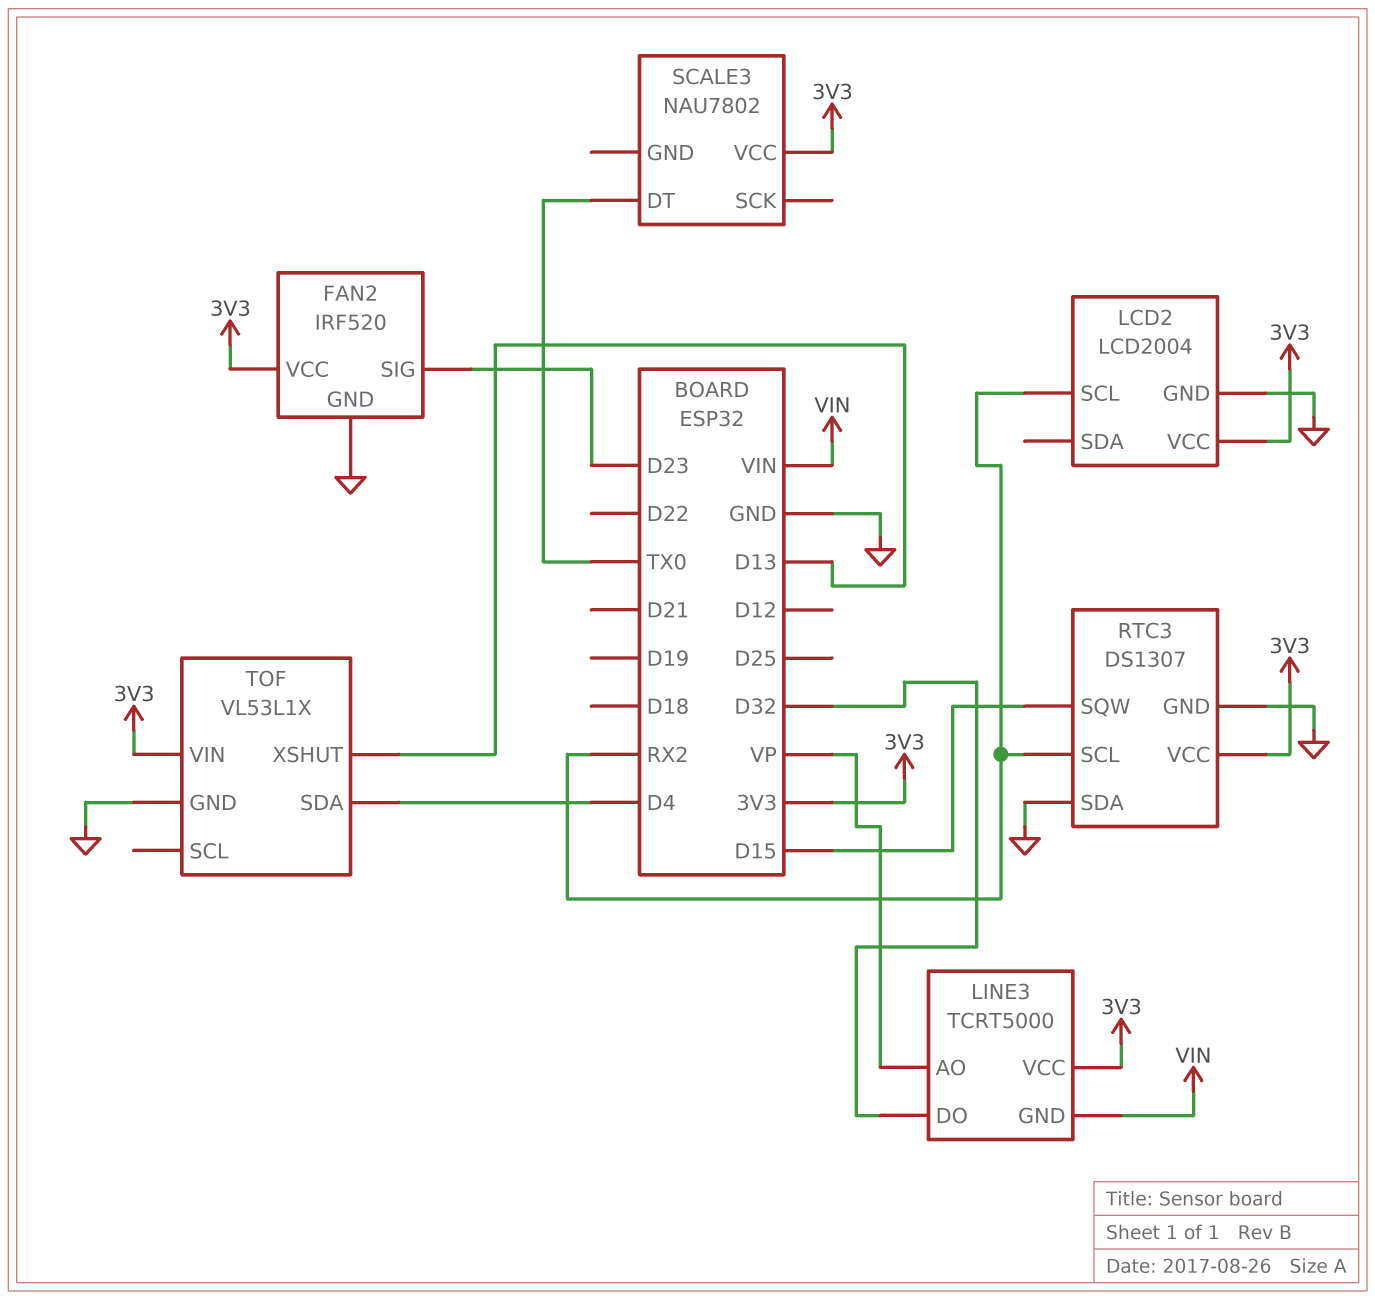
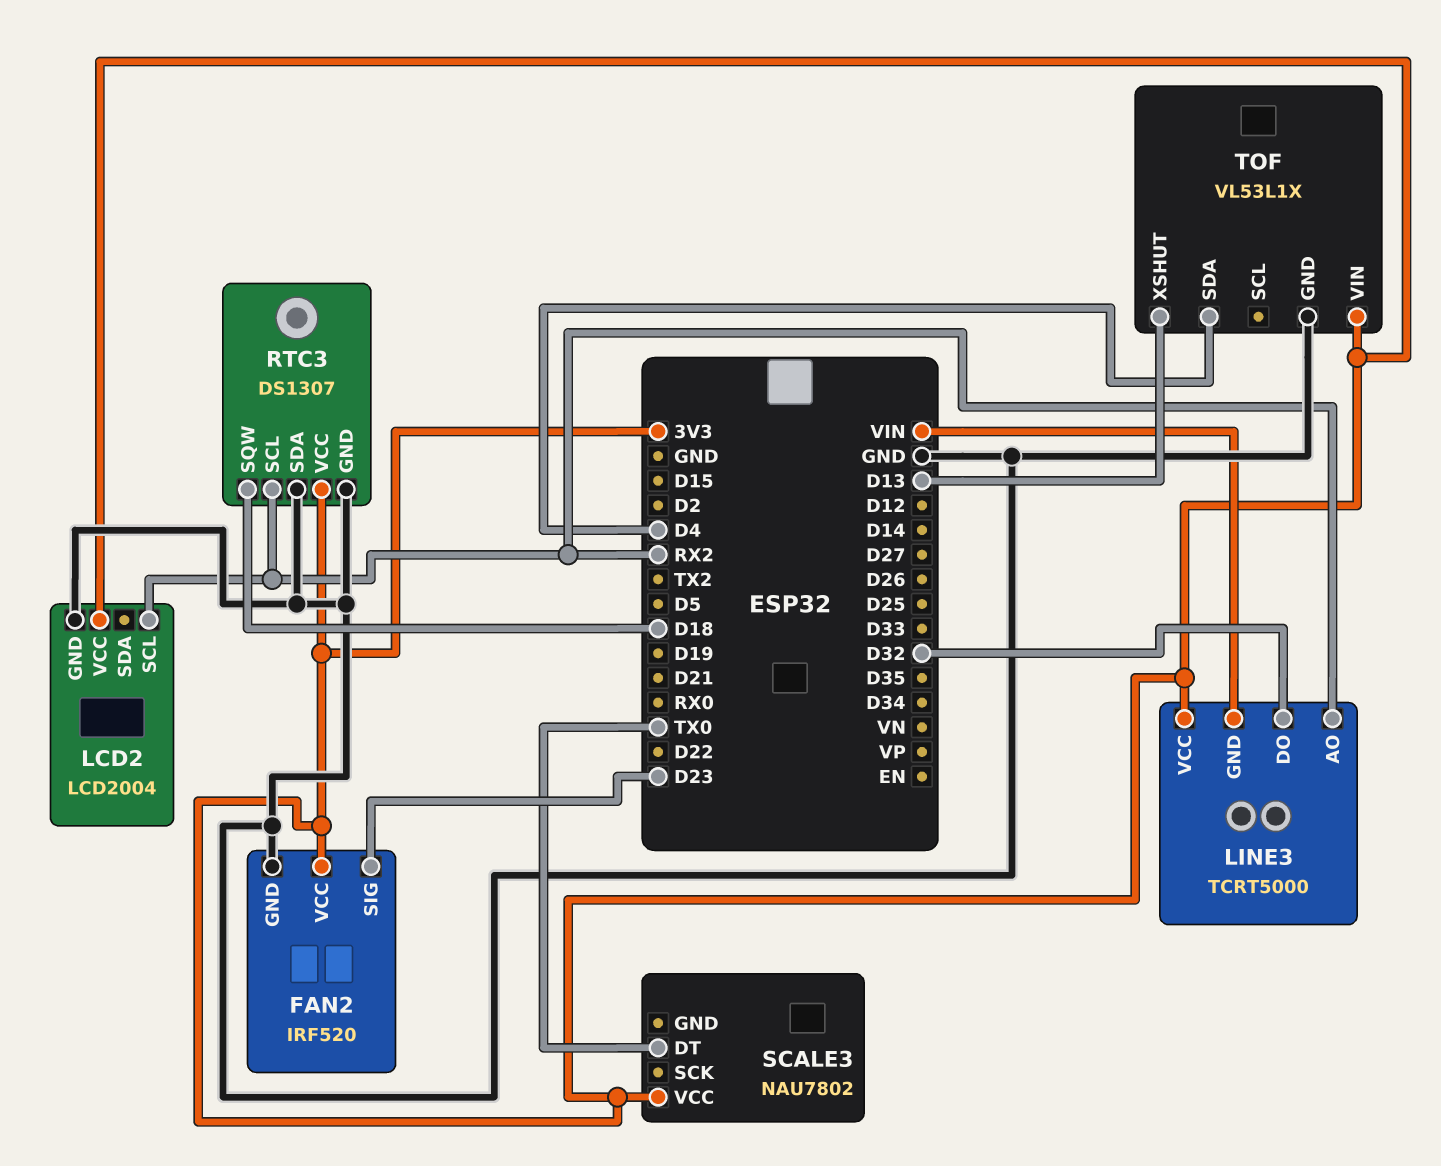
LINE3 pin AO: VP -> RX2
RTC3 pin SQW: D15 -> D18

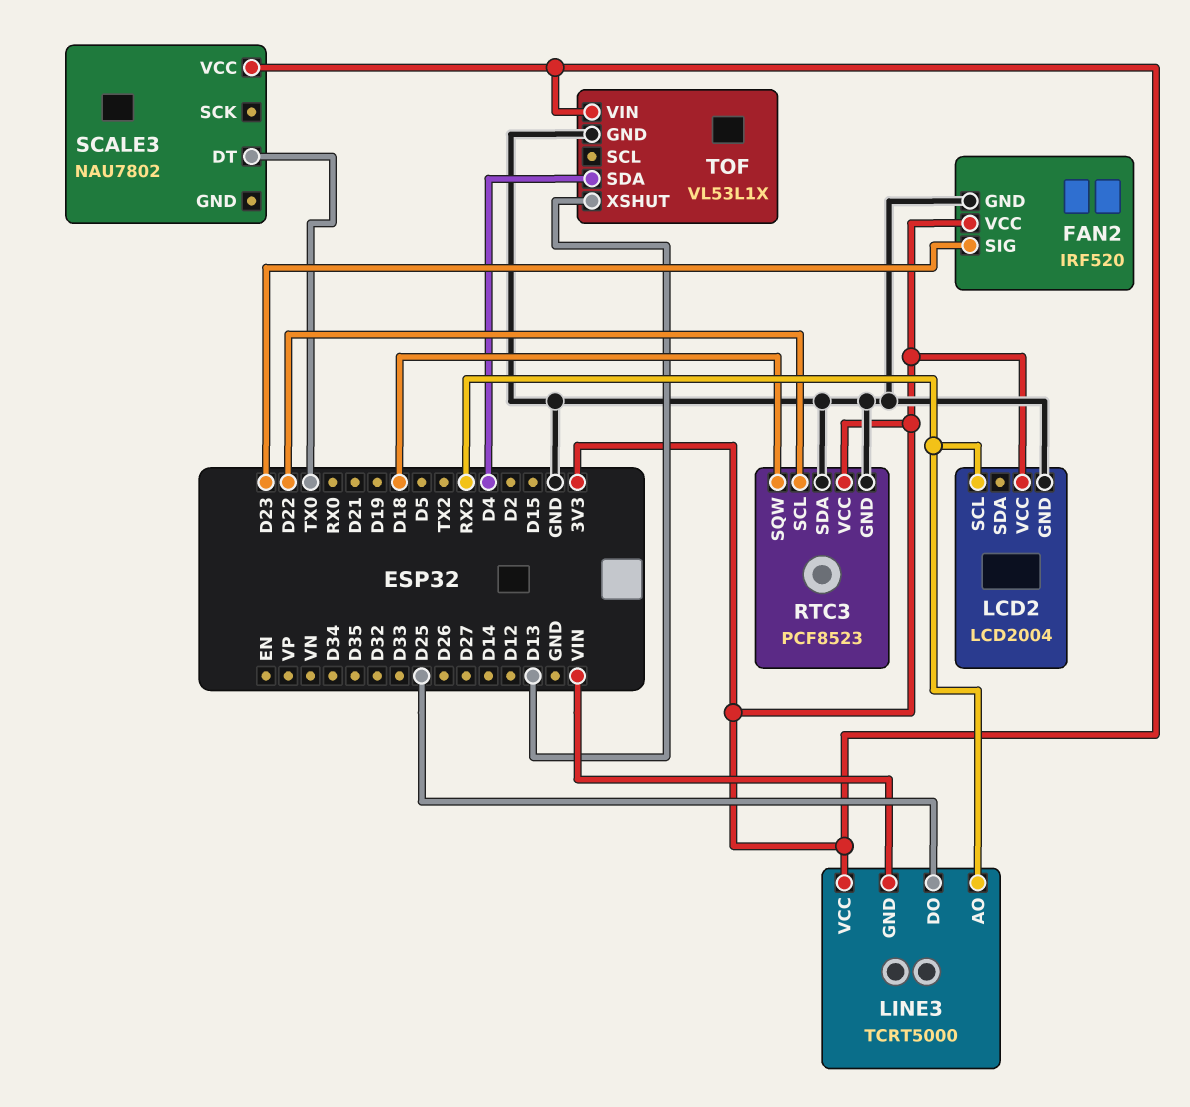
LINE3 pin DO: D32 -> D25
RTC3: DS1307 -> PCF8523
RTC3 pin SCL: RX2 -> D22

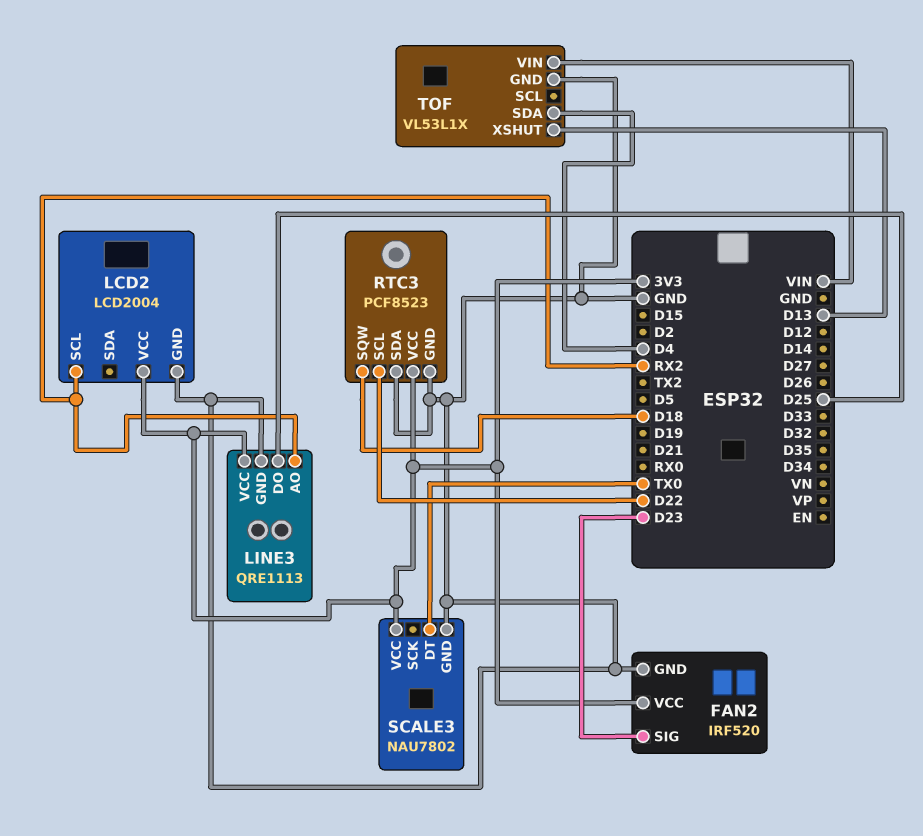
LINE3: TCRT5000 -> QRE1113
LINE3 pin GND: VIN -> GND
SCALE3 pin GND: none -> GND
TOF pin VIN: 3V3 -> VIN

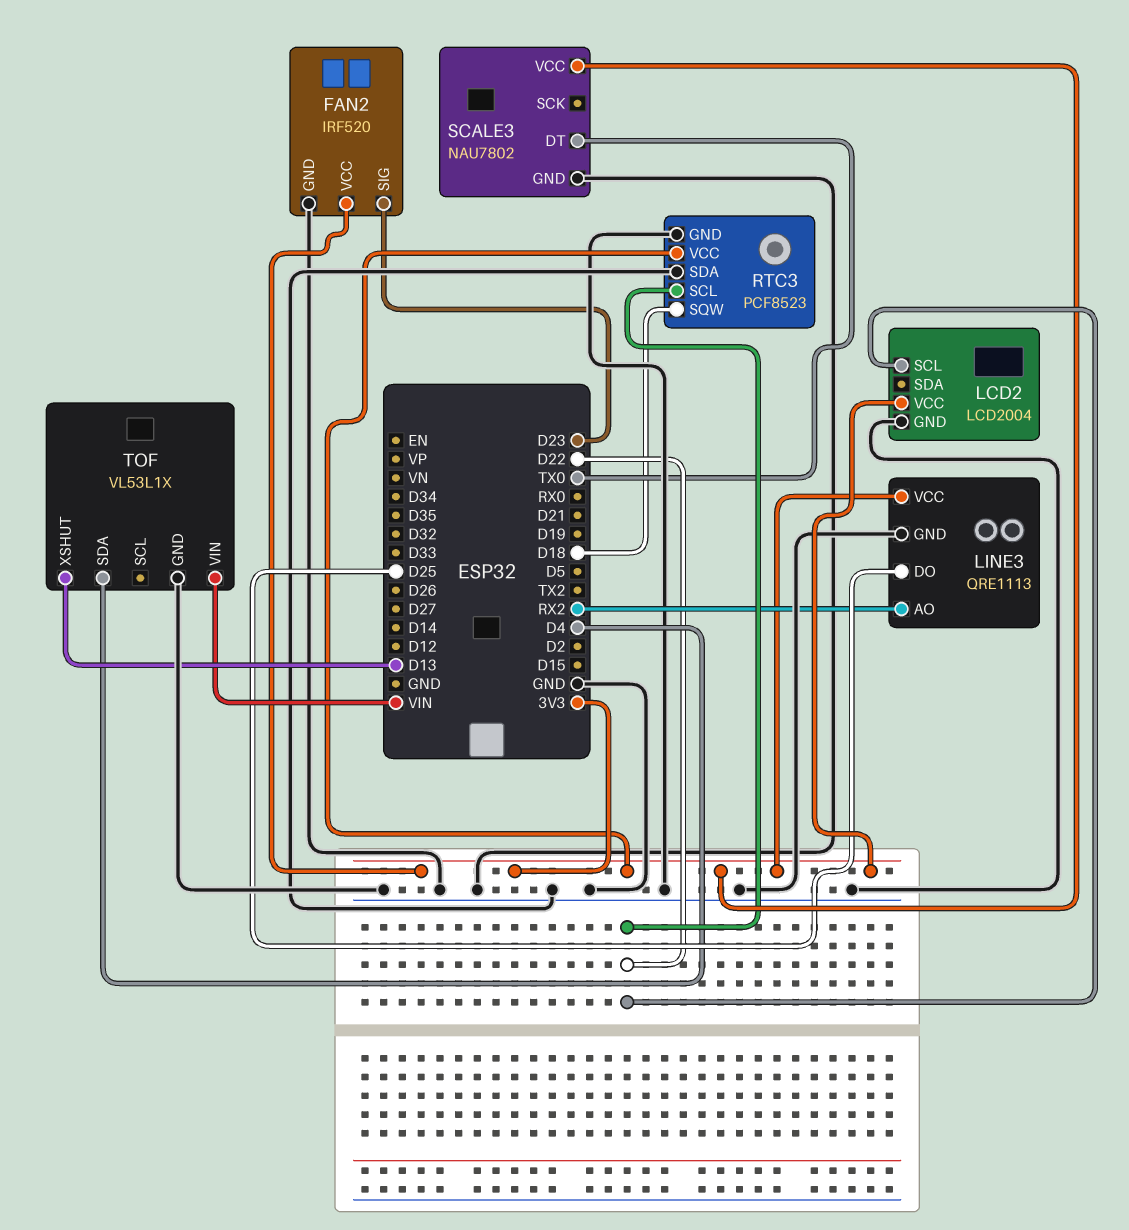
LCD2 pin SCL: RX2 -> D22

